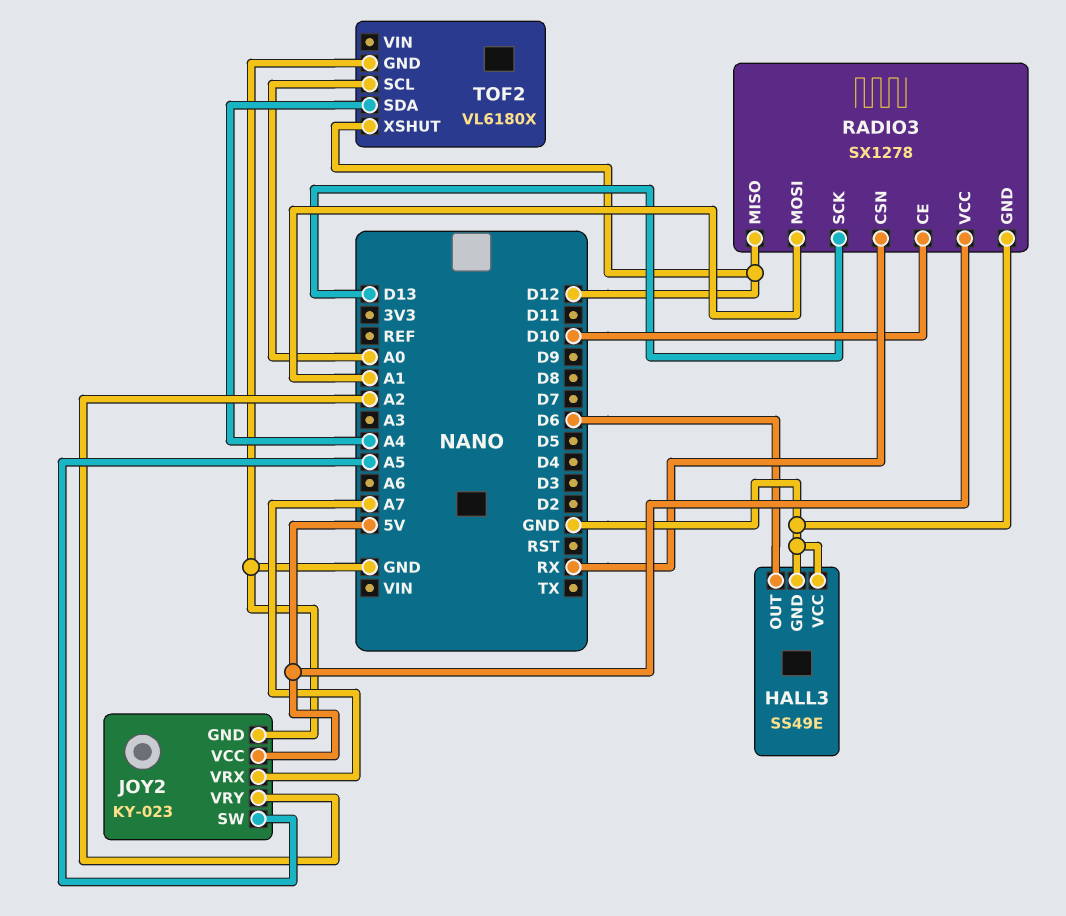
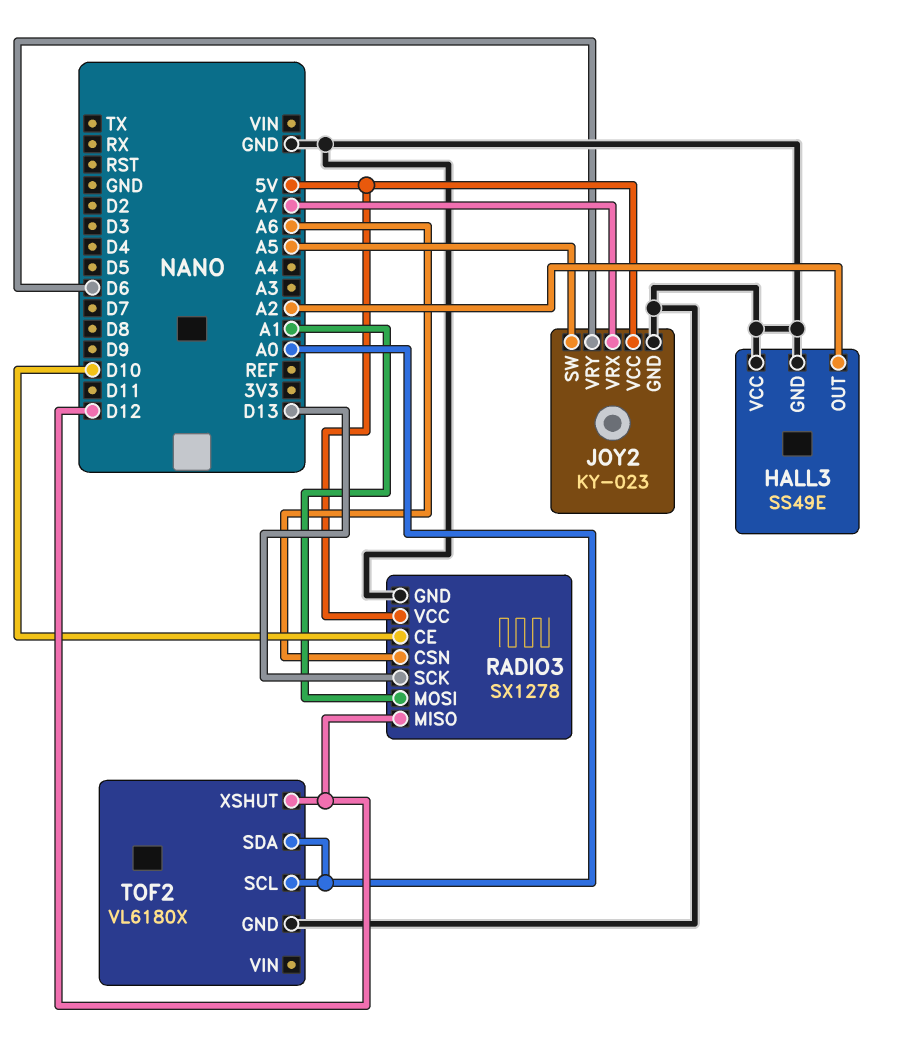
HALL3 pin OUT: D6 -> A2
JOY2 pin VRY: A2 -> D6
RADIO3 pin CSN: RX -> A6
TOF2 pin SDA: A4 -> A0

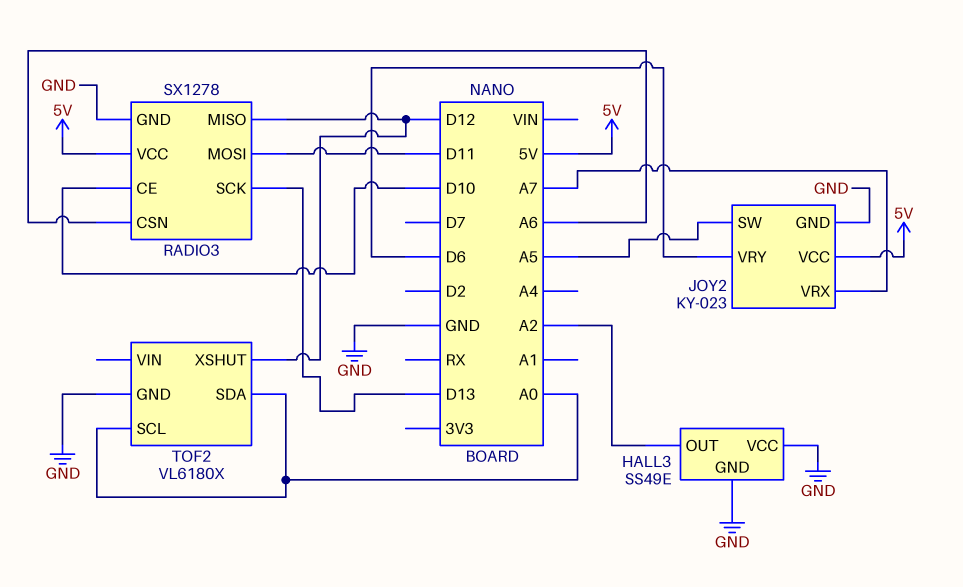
RADIO3 pin MOSI: A1 -> D11

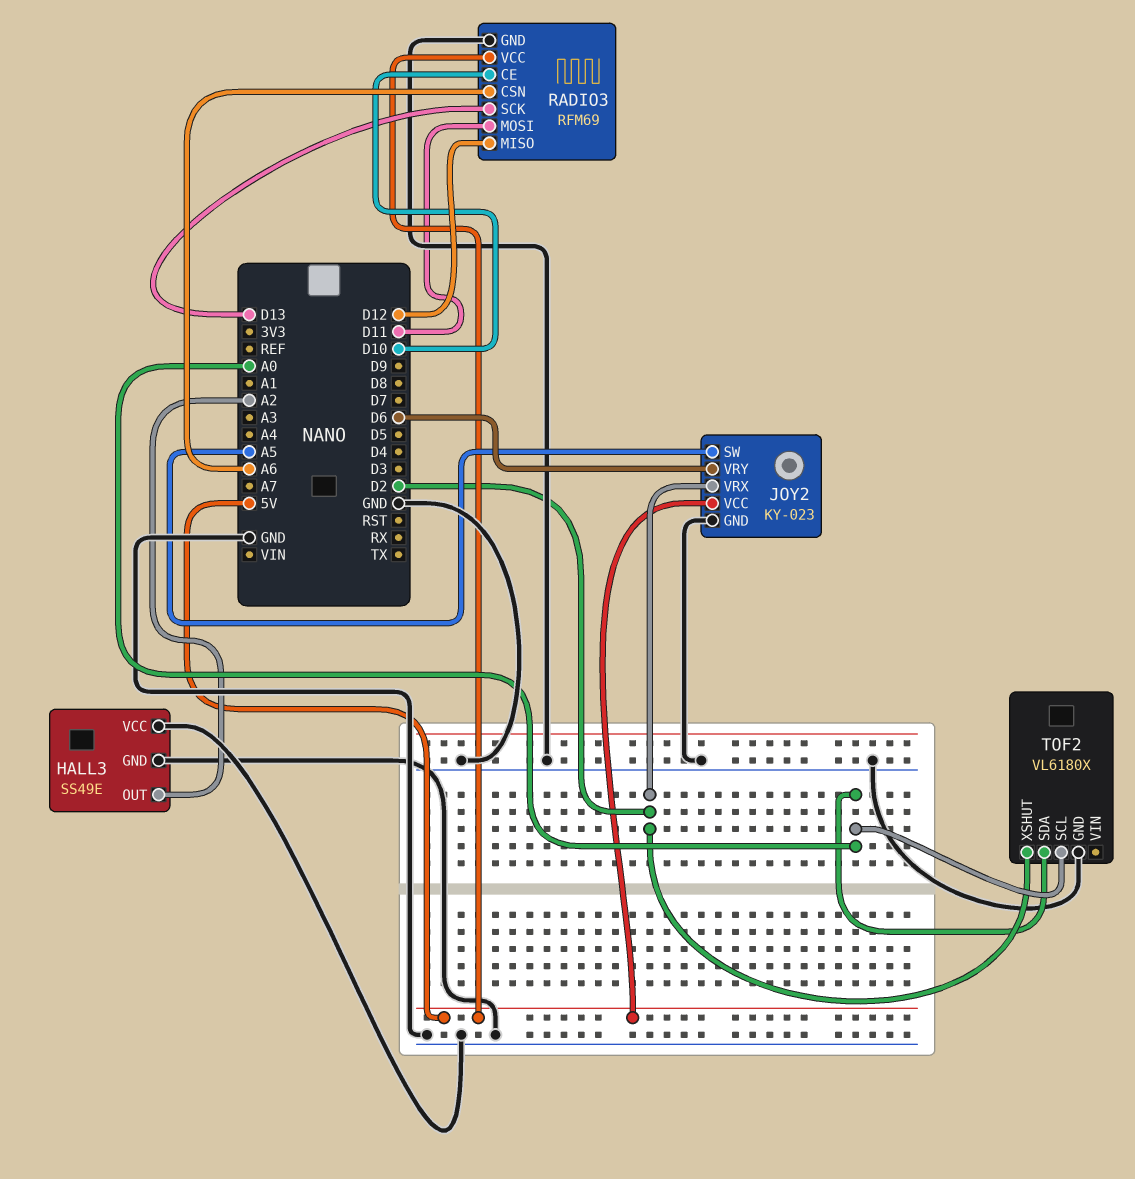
JOY2 pin VRX: A7 -> D2
RADIO3: SX1278 -> RFM69
TOF2 pin XSHUT: D12 -> D2

